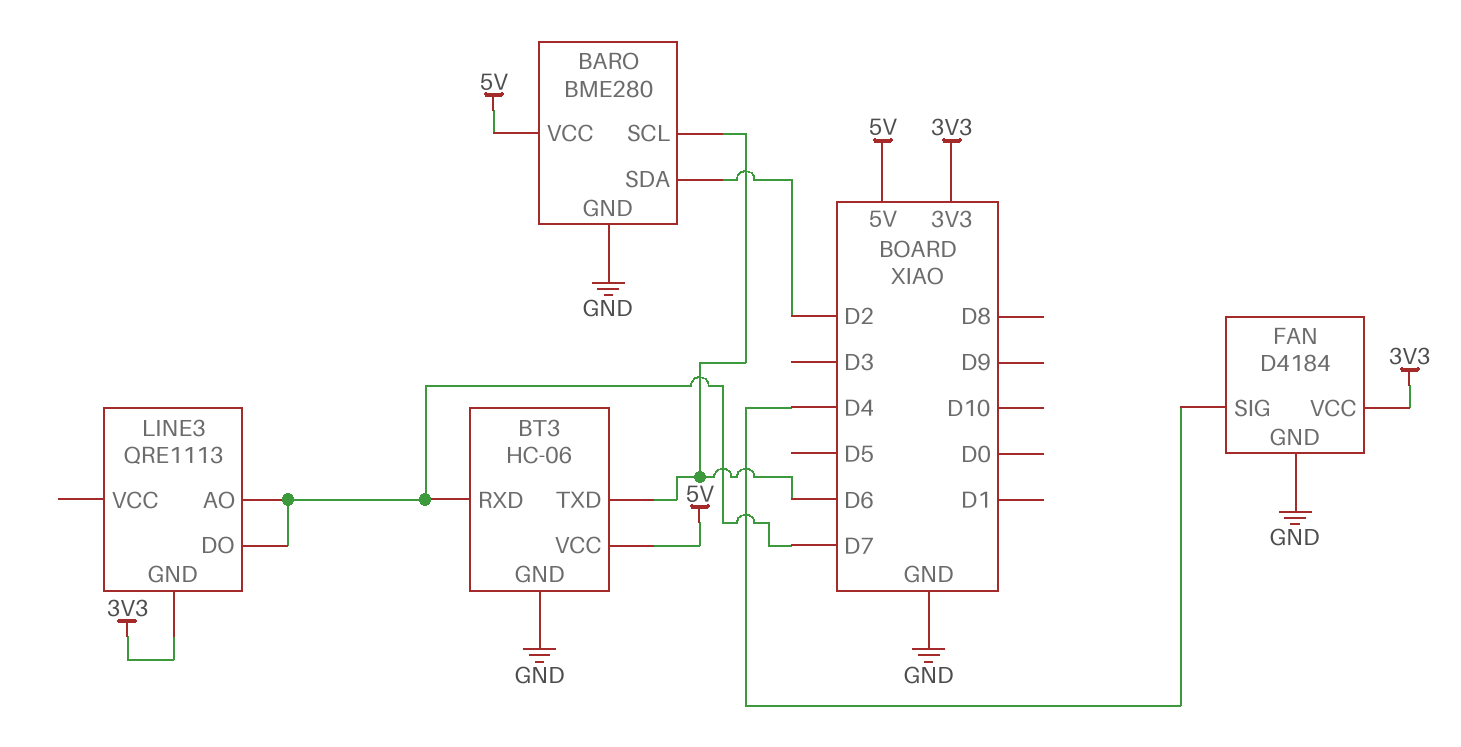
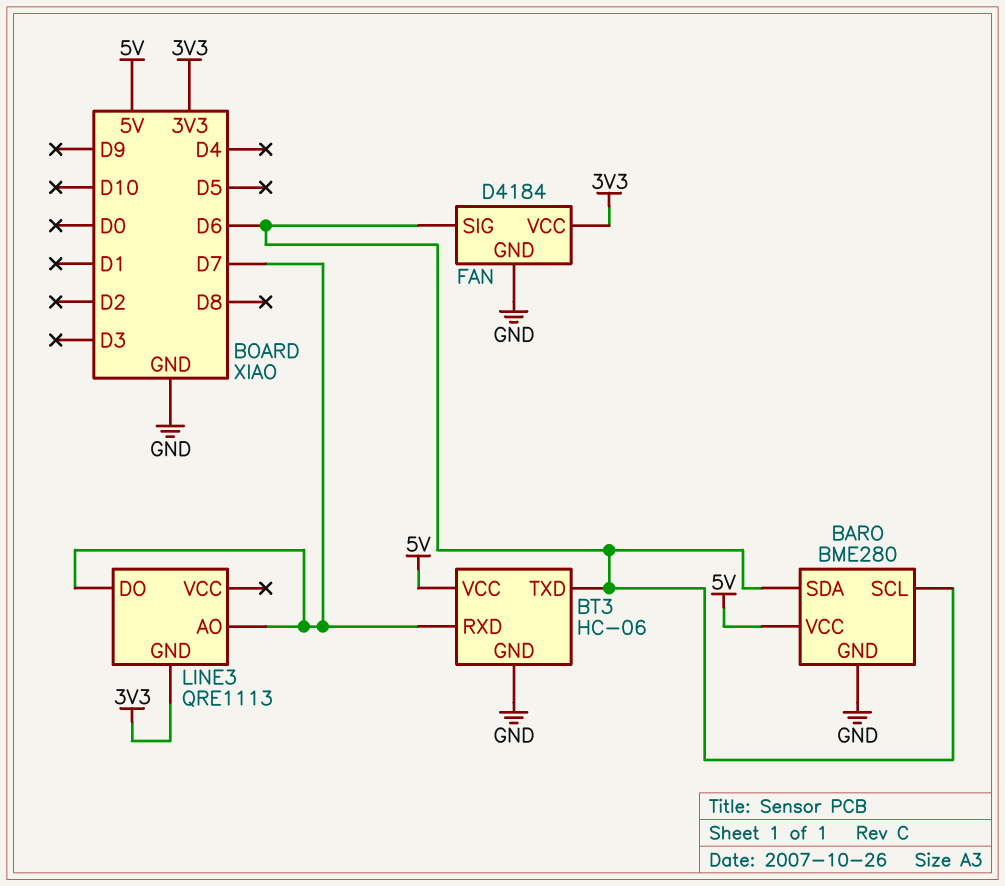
BARO pin SDA: D2 -> D6
FAN pin SIG: D4 -> D6

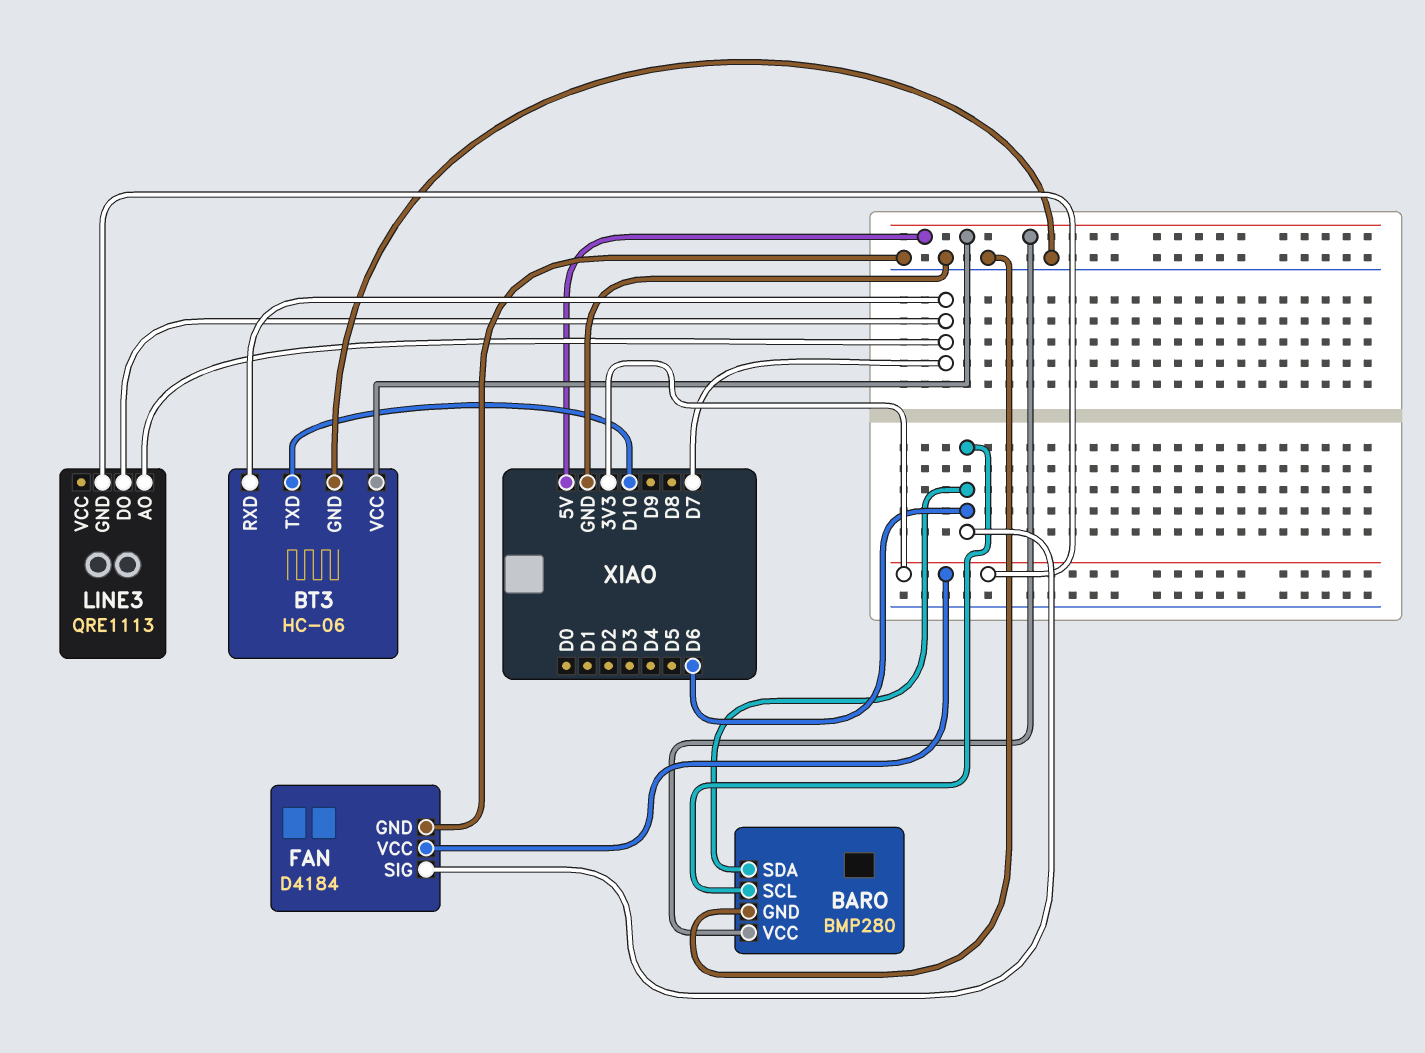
BARO: BME280 -> BMP280
BT3 pin TXD: D6 -> D10

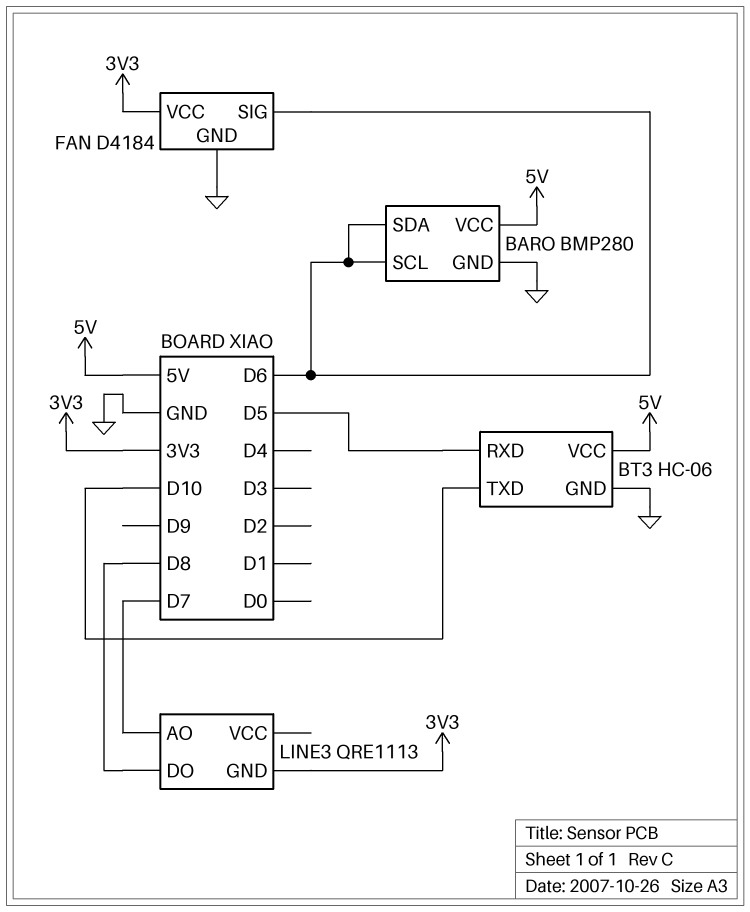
BT3 pin RXD: D7 -> D5
LINE3 pin DO: D7 -> D8

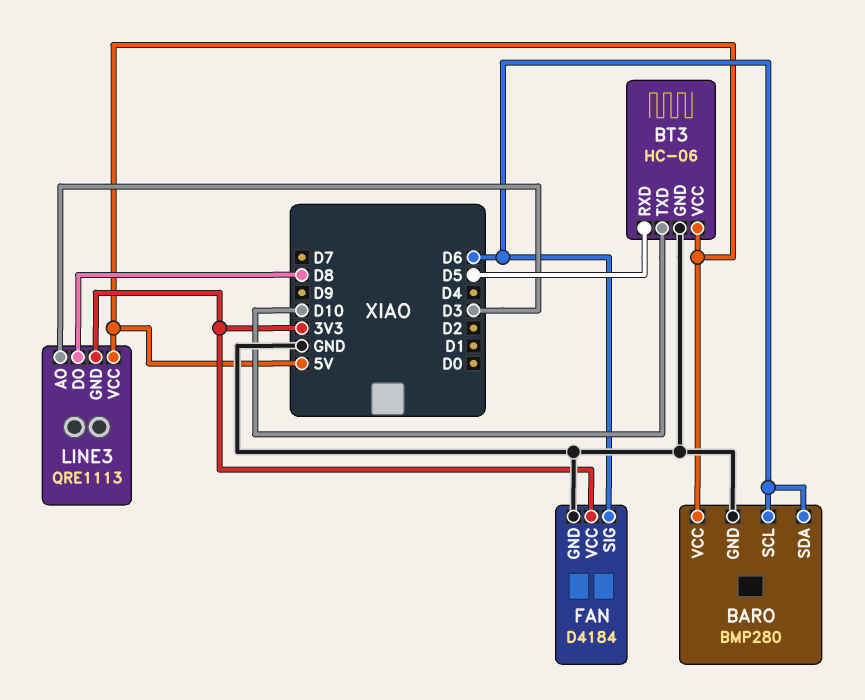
LINE3 pin AO: D7 -> D3
LINE3 pin VCC: none -> 5V

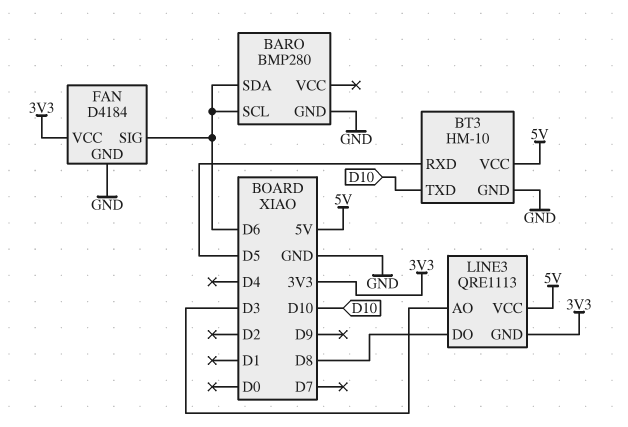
BARO pin VCC: 5V -> none
BT3: HC-06 -> HM-10

